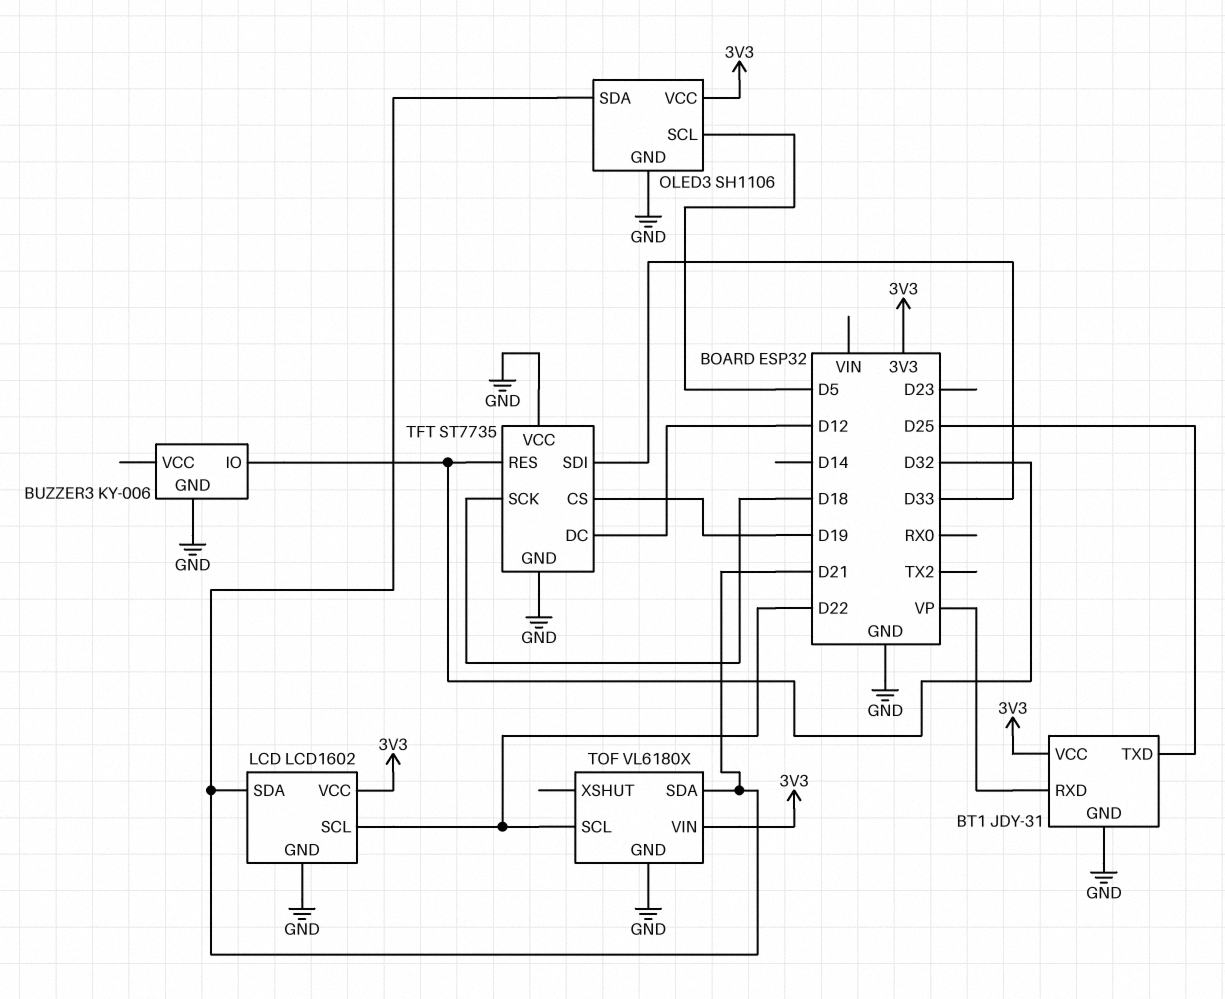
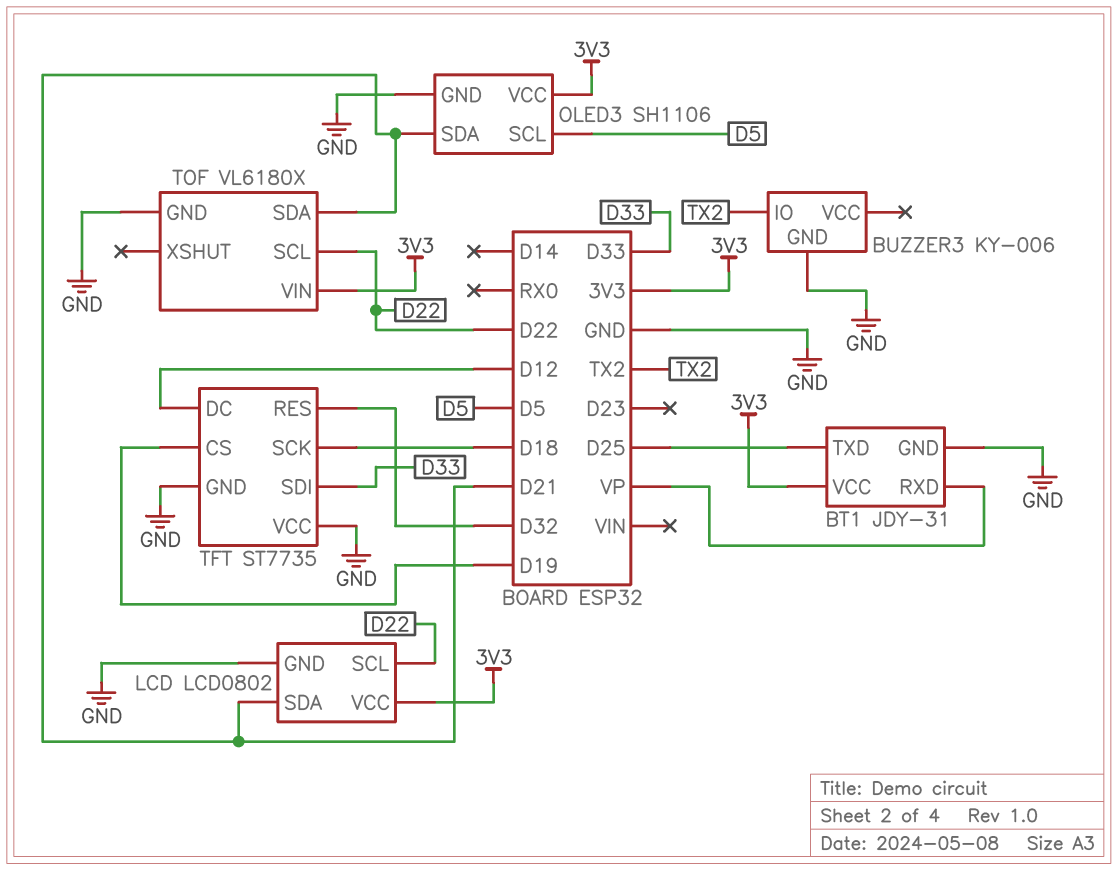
BUZZER3 pin IO: D32 -> TX2
LCD: LCD1602 -> LCD0802

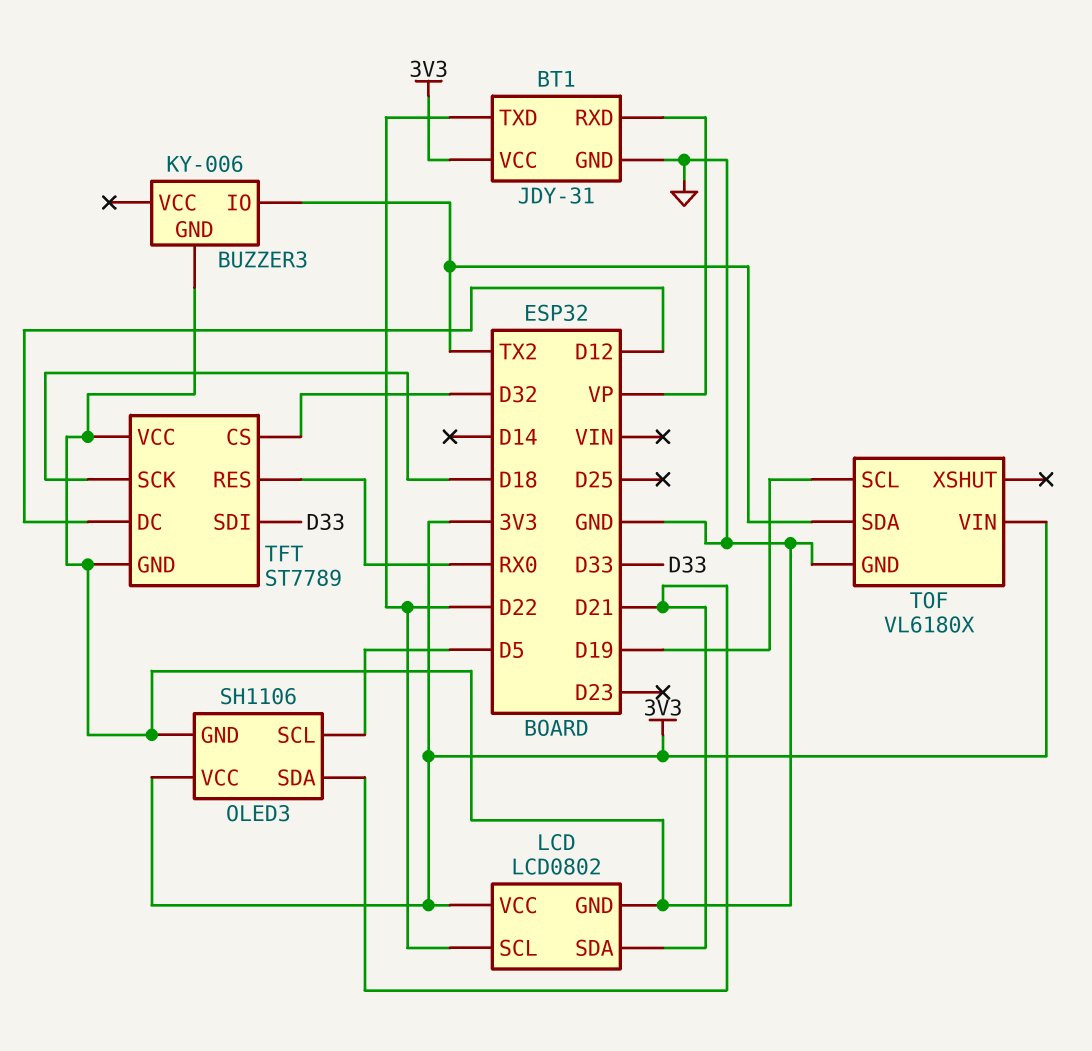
BT1 pin TXD: D25 -> D22
TFT: ST7735 -> ST7789
TFT pin CS: D19 -> D32
TFT pin RES: D32 -> RX0
TOF pin SCL: D22 -> D19
TOF pin SDA: D21 -> TX2

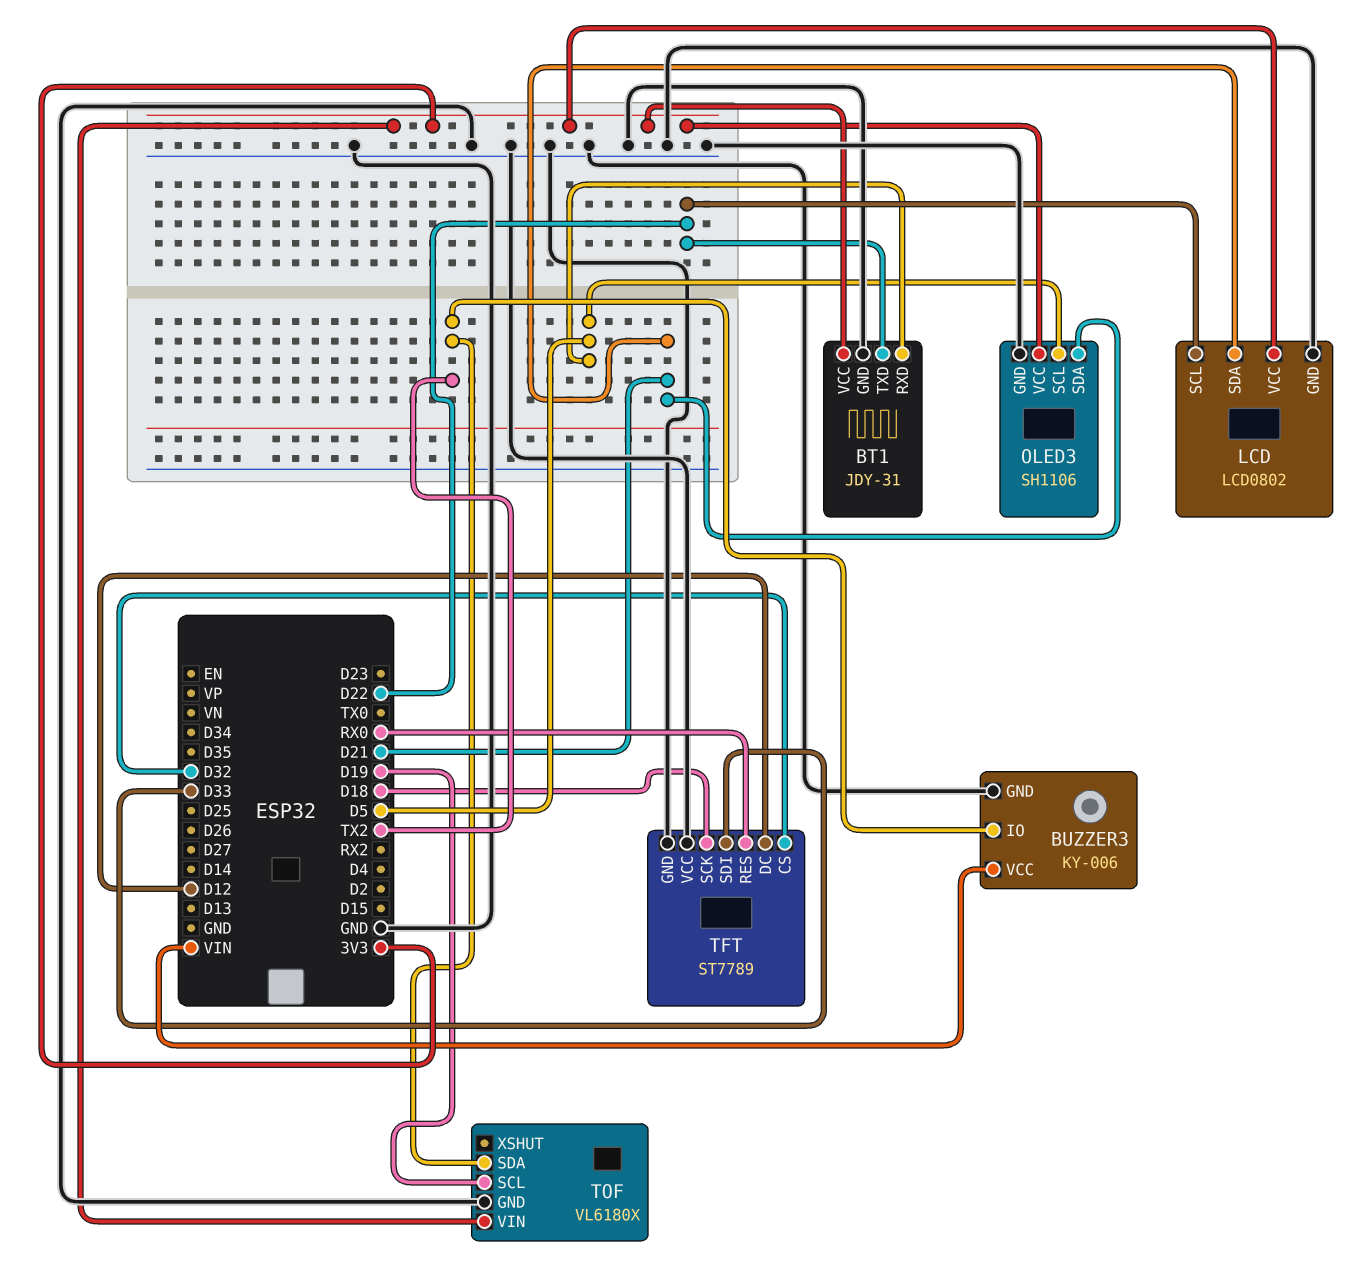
BT1 pin RXD: VP -> D5
BUZZER3 pin VCC: none -> VIN

